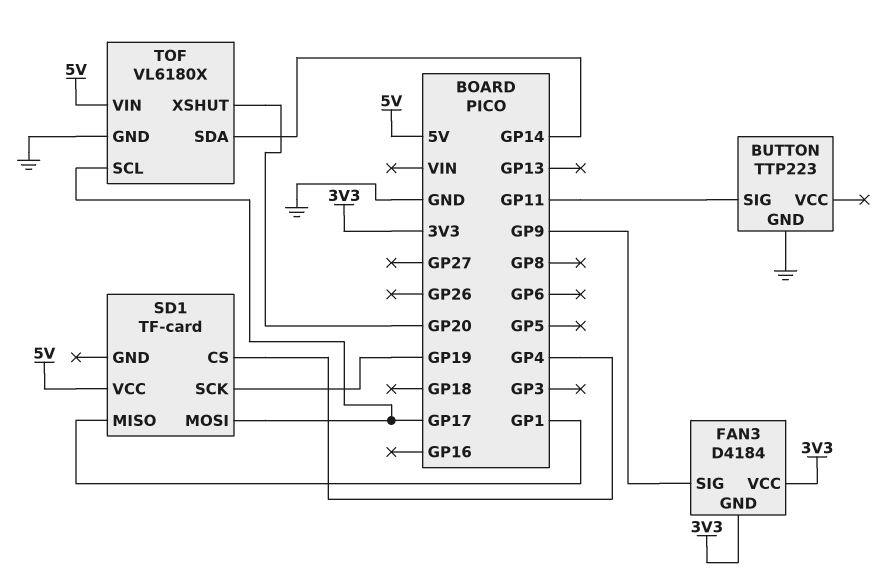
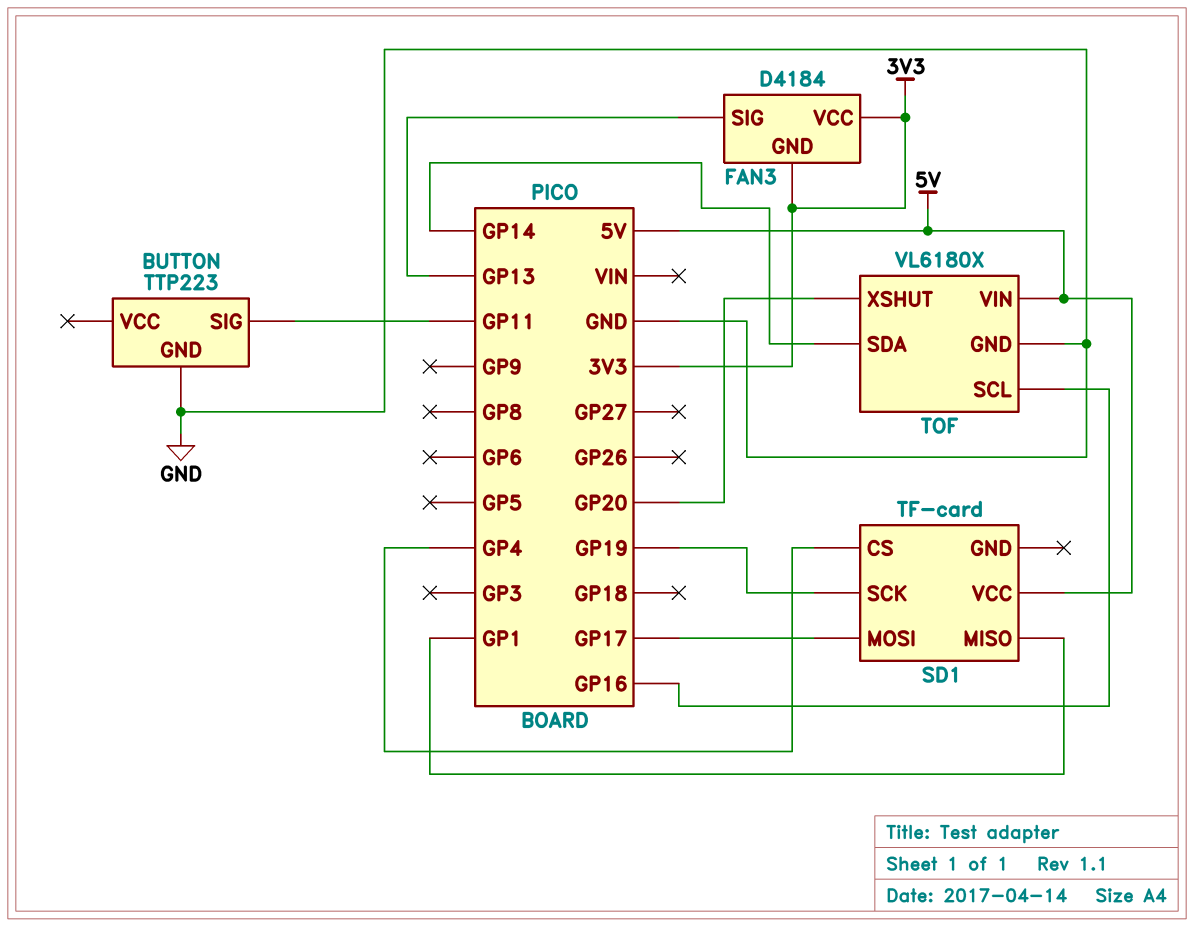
FAN3 pin SIG: GP9 -> GP13
TOF pin SCL: GP17 -> GP16

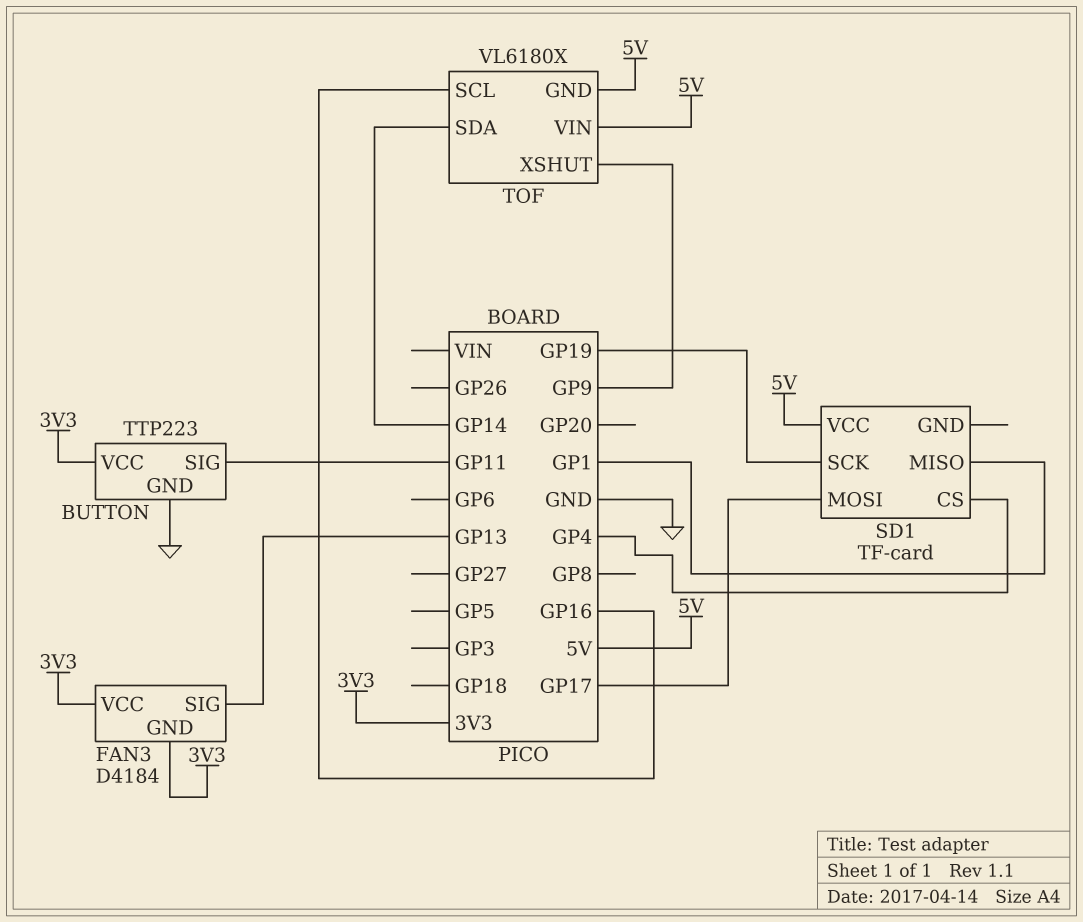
BUTTON pin VCC: none -> 3V3
TOF pin GND: GND -> 5V
TOF pin XSHUT: GP20 -> GP9

